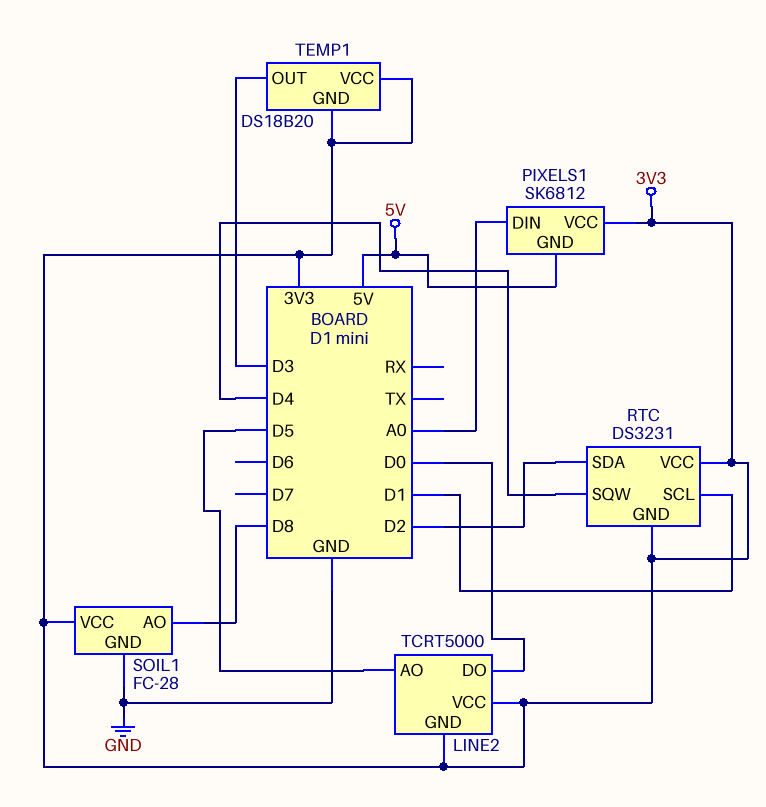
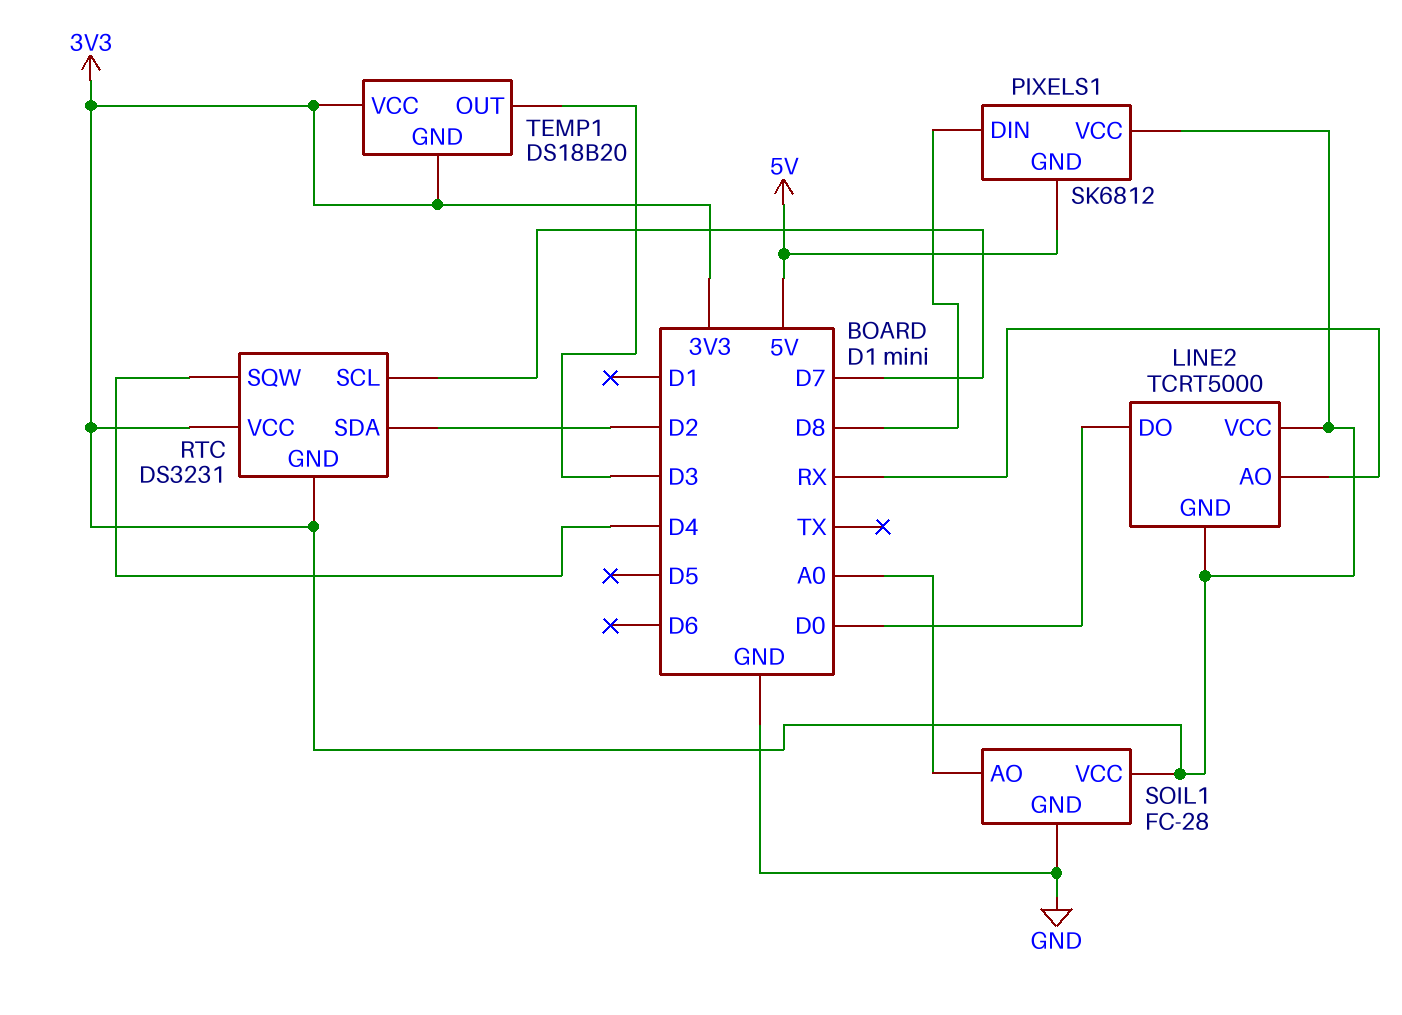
LINE2 pin AO: D5 -> RX
PIXELS1 pin DIN: A0 -> D8
RTC pin SCL: D1 -> D7
SOIL1 pin AO: D8 -> A0

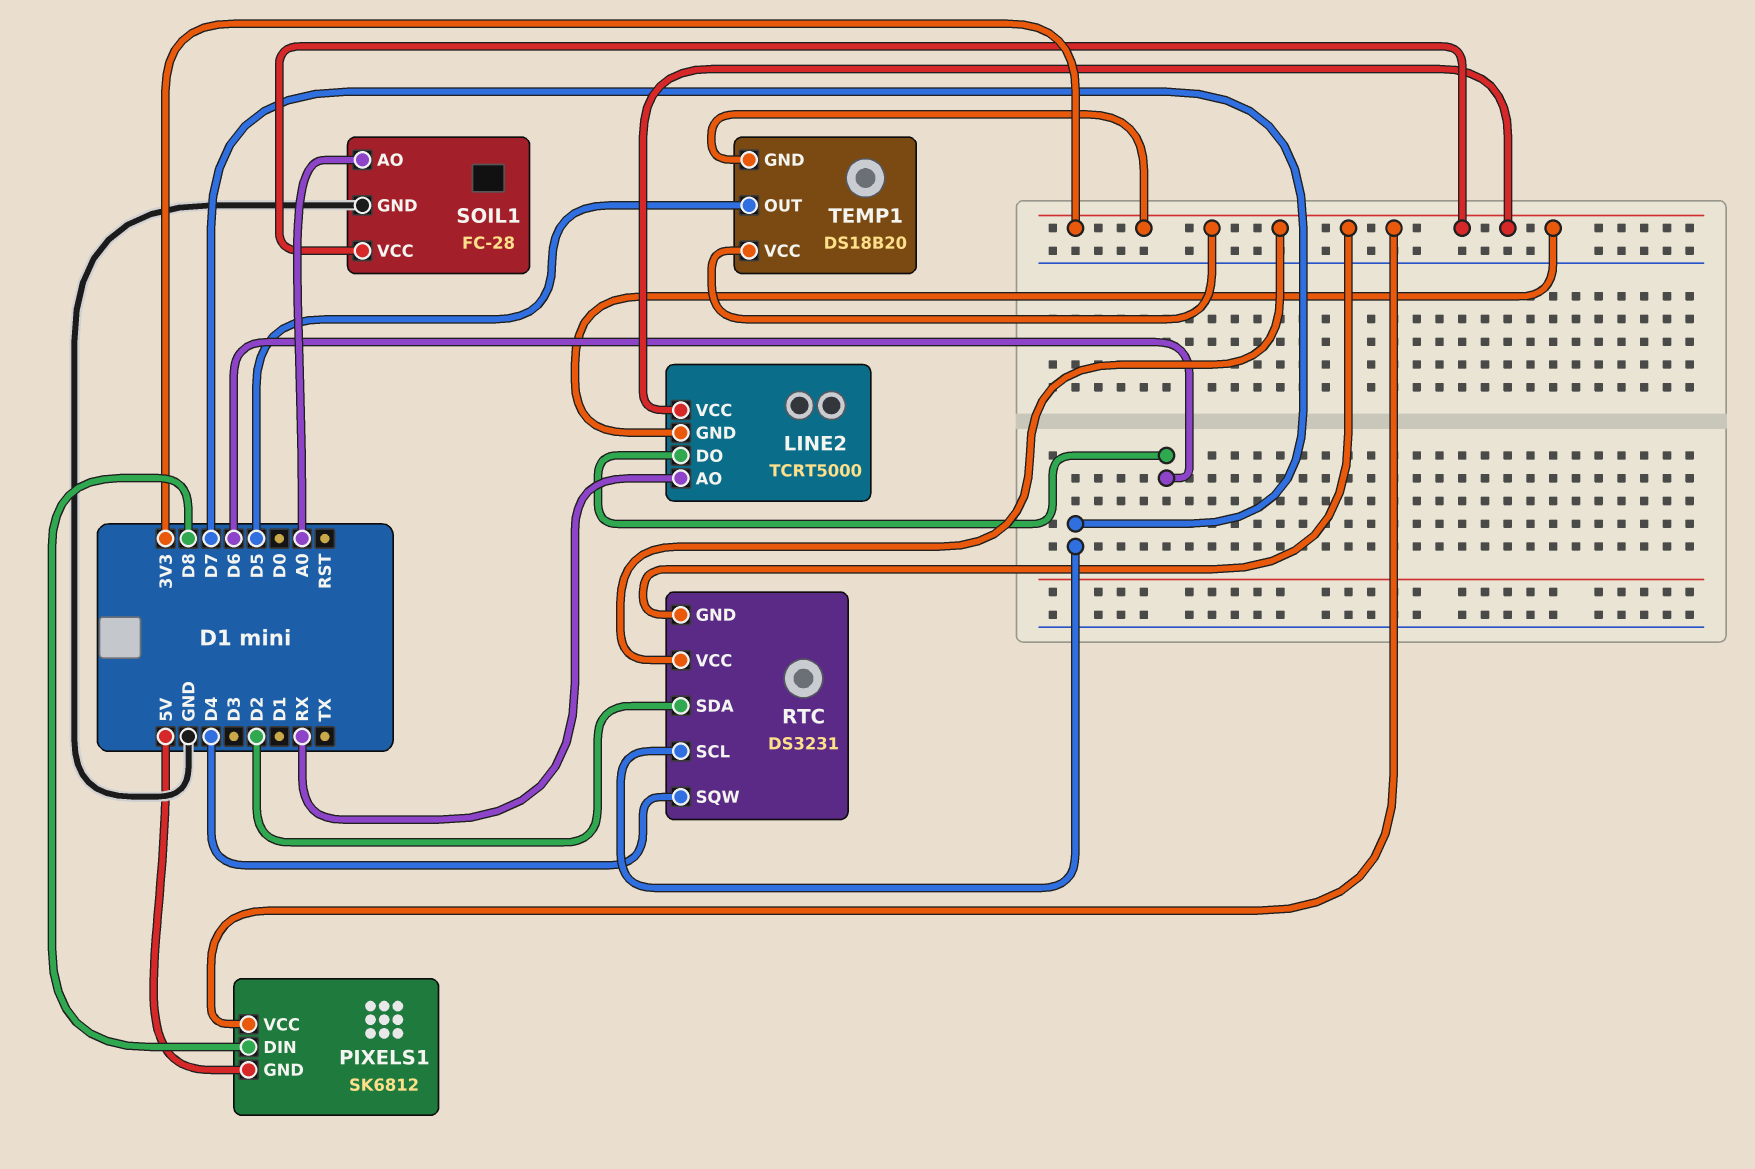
LINE2 pin DO: D0 -> D6
TEMP1 pin OUT: D3 -> D5

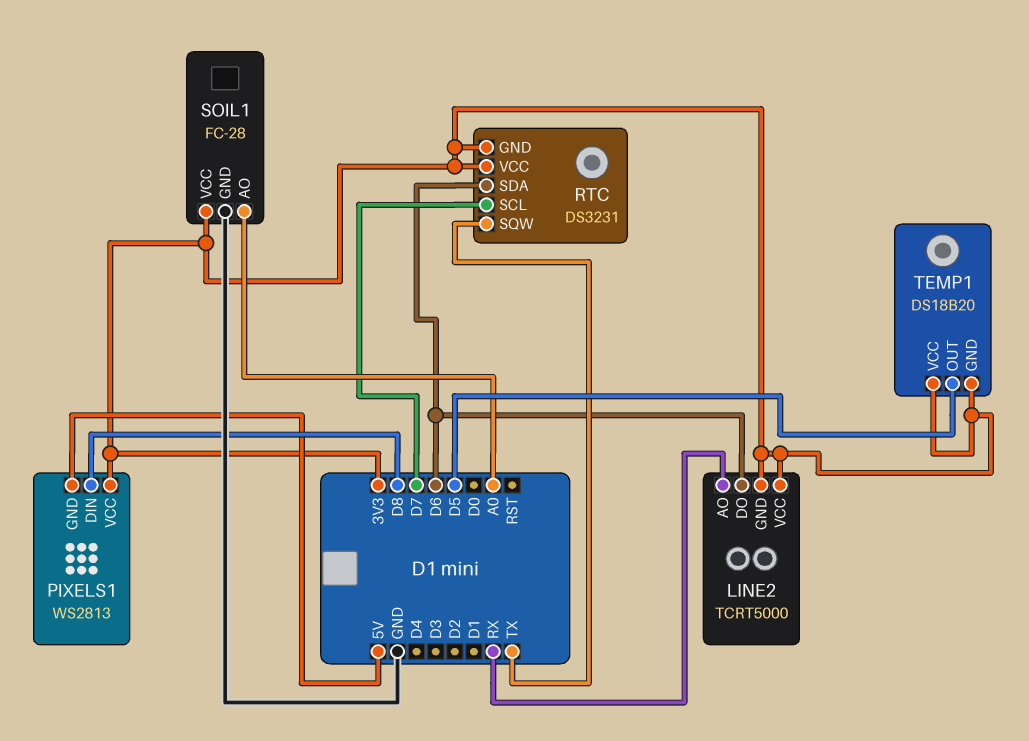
PIXELS1: SK6812 -> WS2813
RTC pin SDA: D2 -> D6
RTC pin SQW: D4 -> TX

